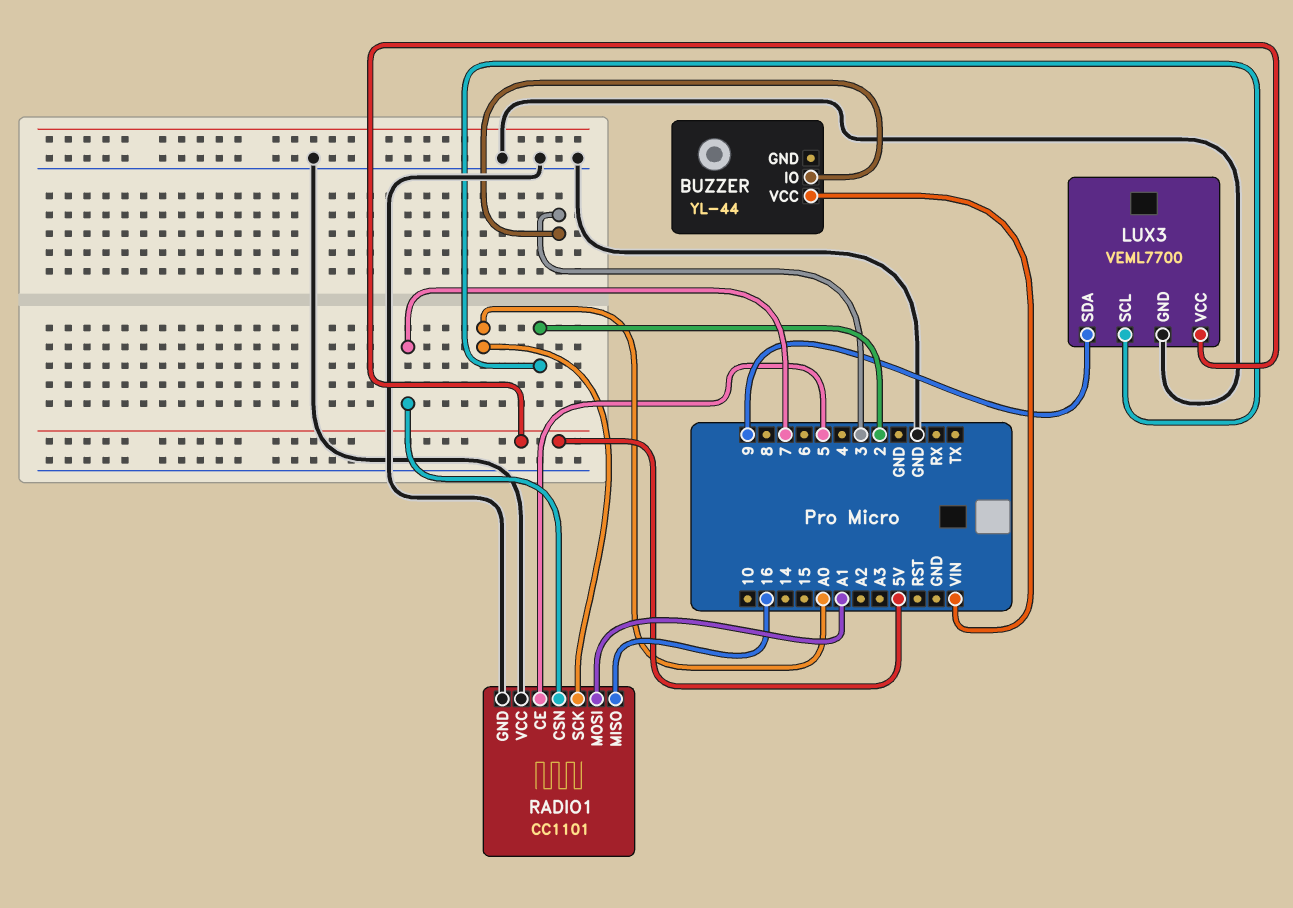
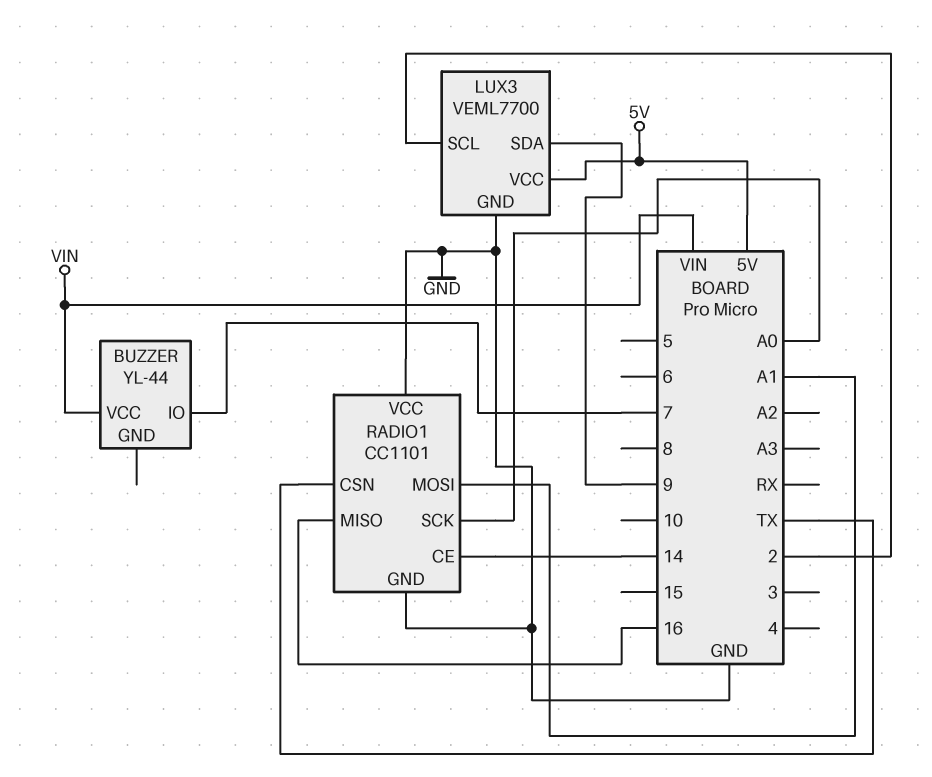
BUZZER pin IO: 3 -> 7
RADIO1 pin CE: 5 -> 14
RADIO1 pin CSN: 7 -> TX

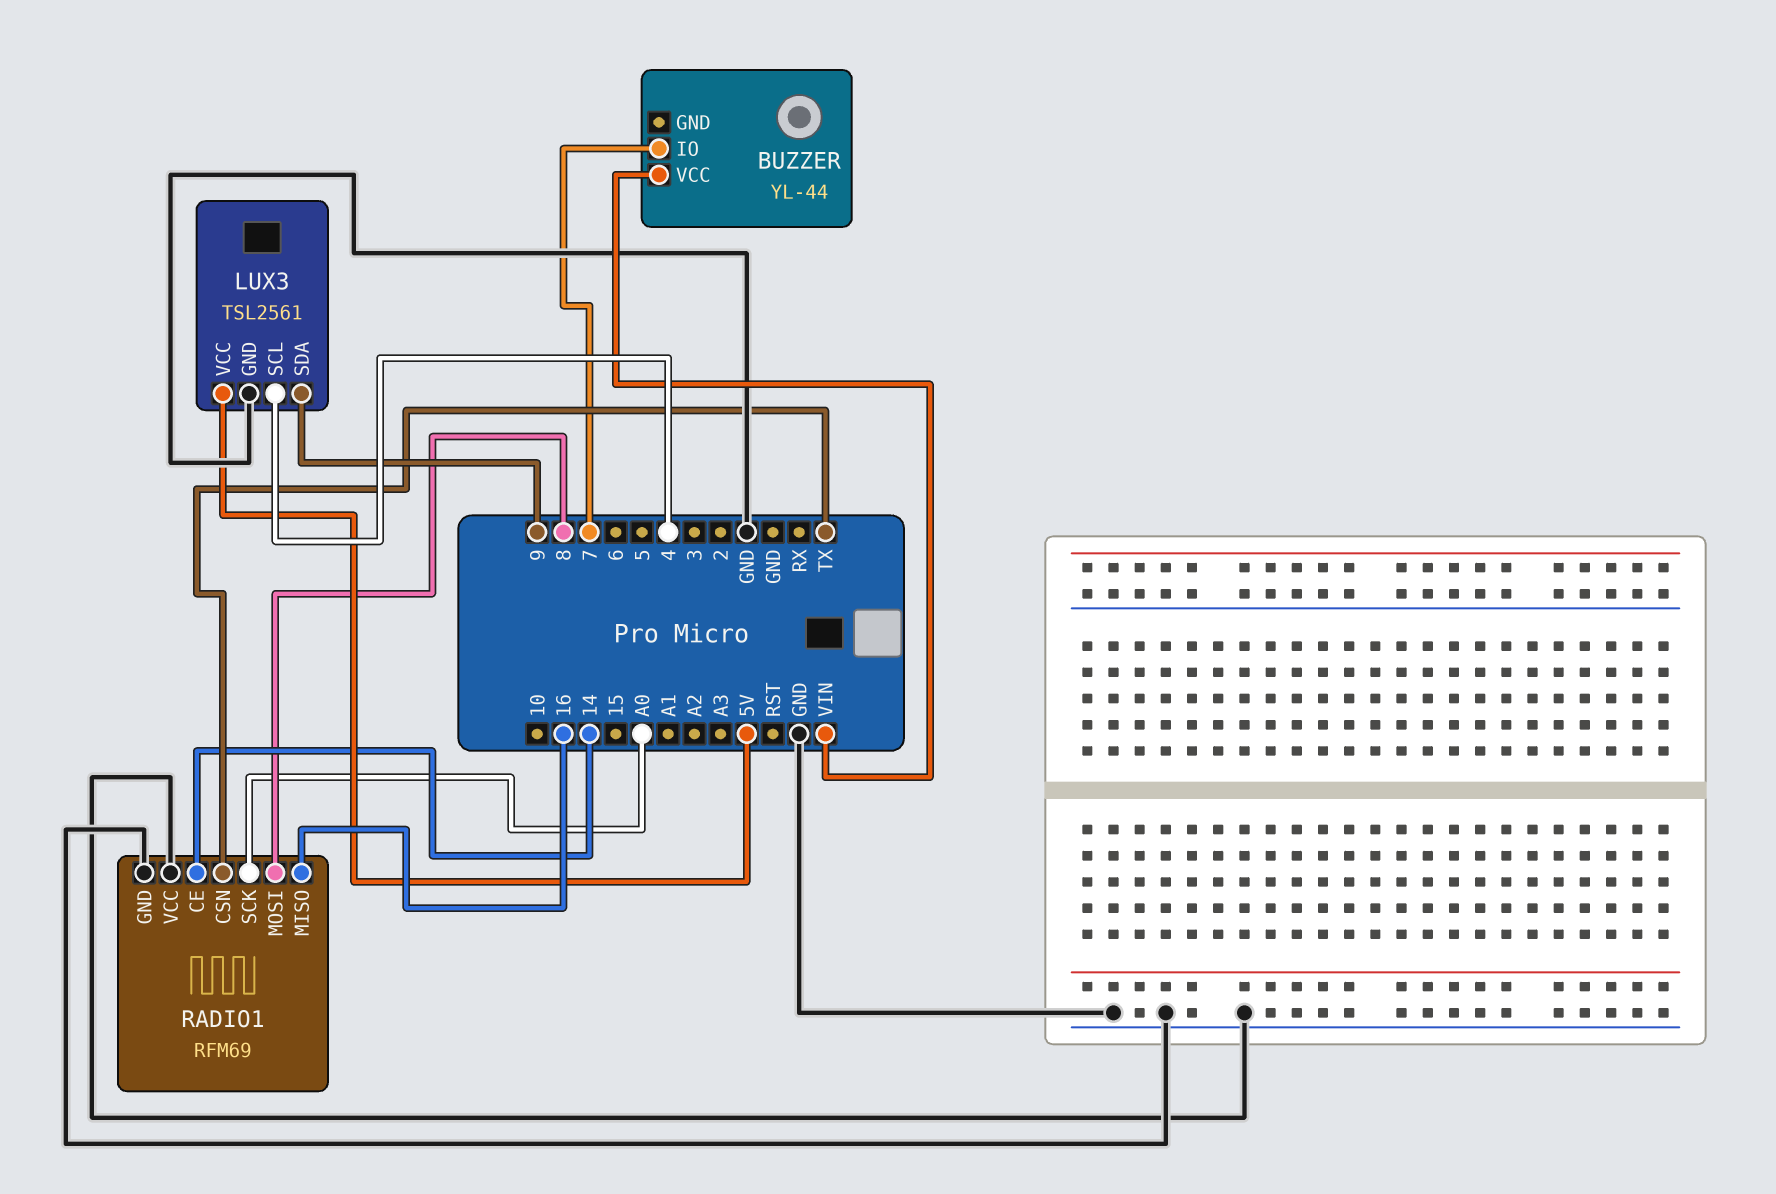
LUX3: VEML7700 -> TSL2561
LUX3 pin SCL: 2 -> 4
RADIO1: CC1101 -> RFM69
RADIO1 pin MOSI: A1 -> 8

